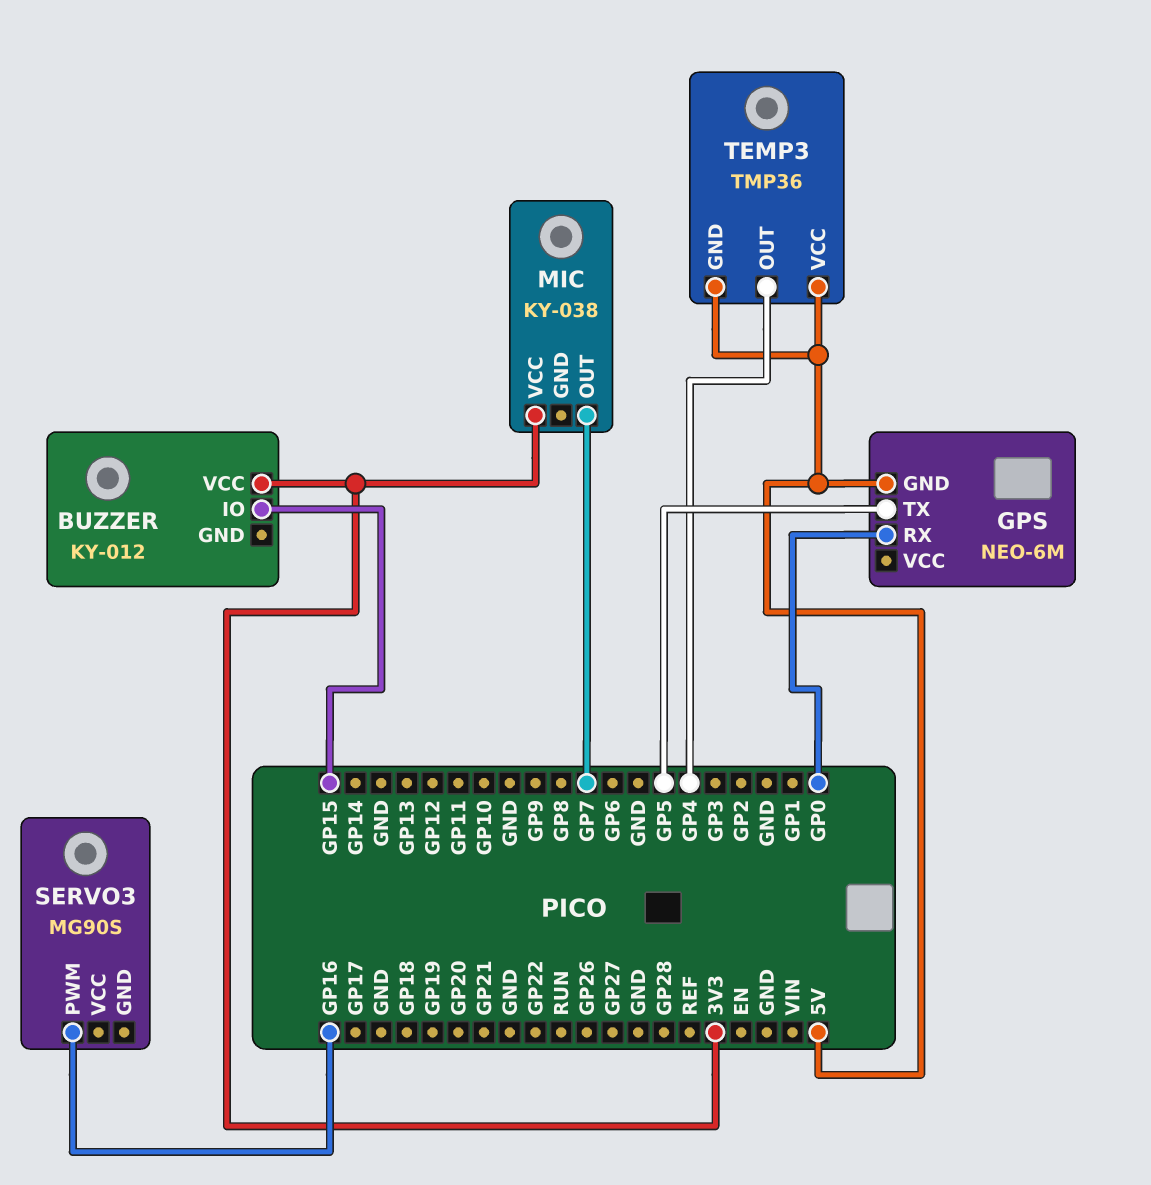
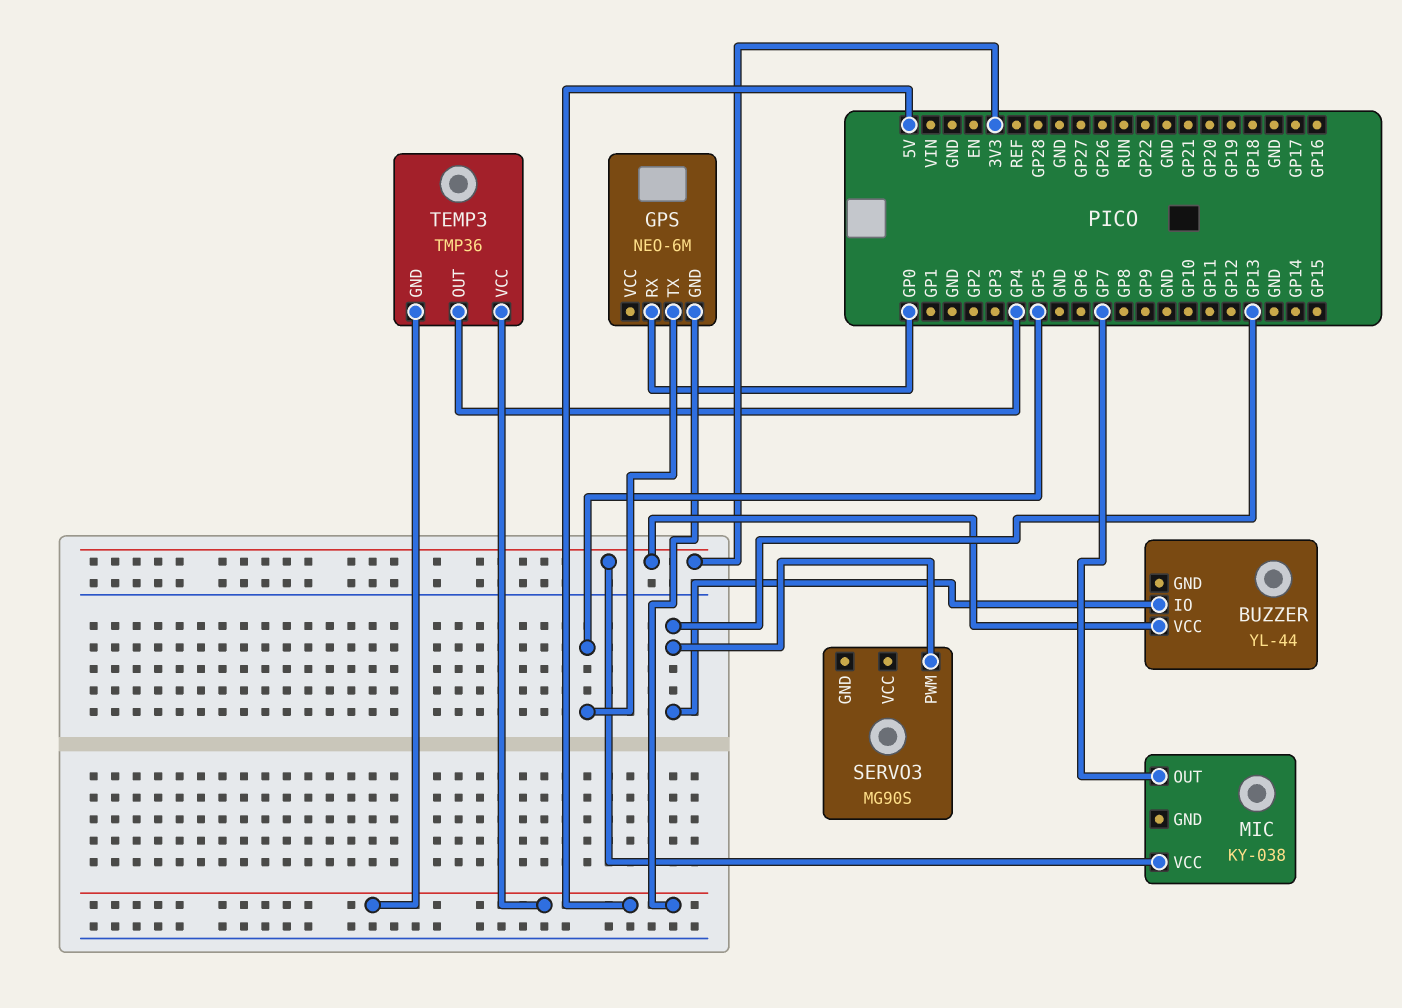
BUZZER: KY-012 -> YL-44
BUZZER pin IO: GP15 -> GP13
SERVO3 pin PWM: GP16 -> GP13

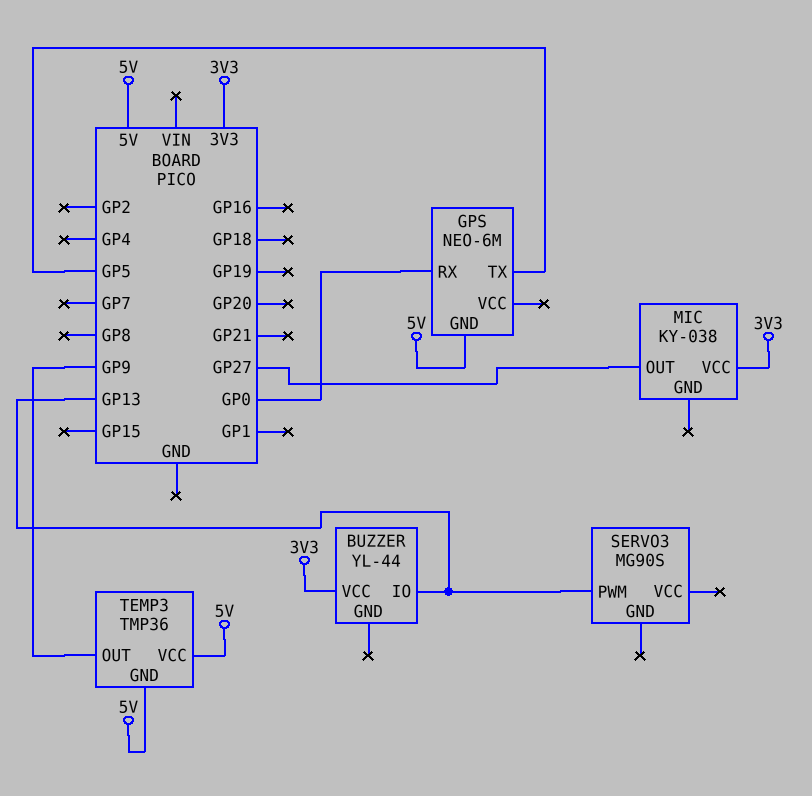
MIC pin OUT: GP7 -> GP27
TEMP3 pin OUT: GP4 -> GP9

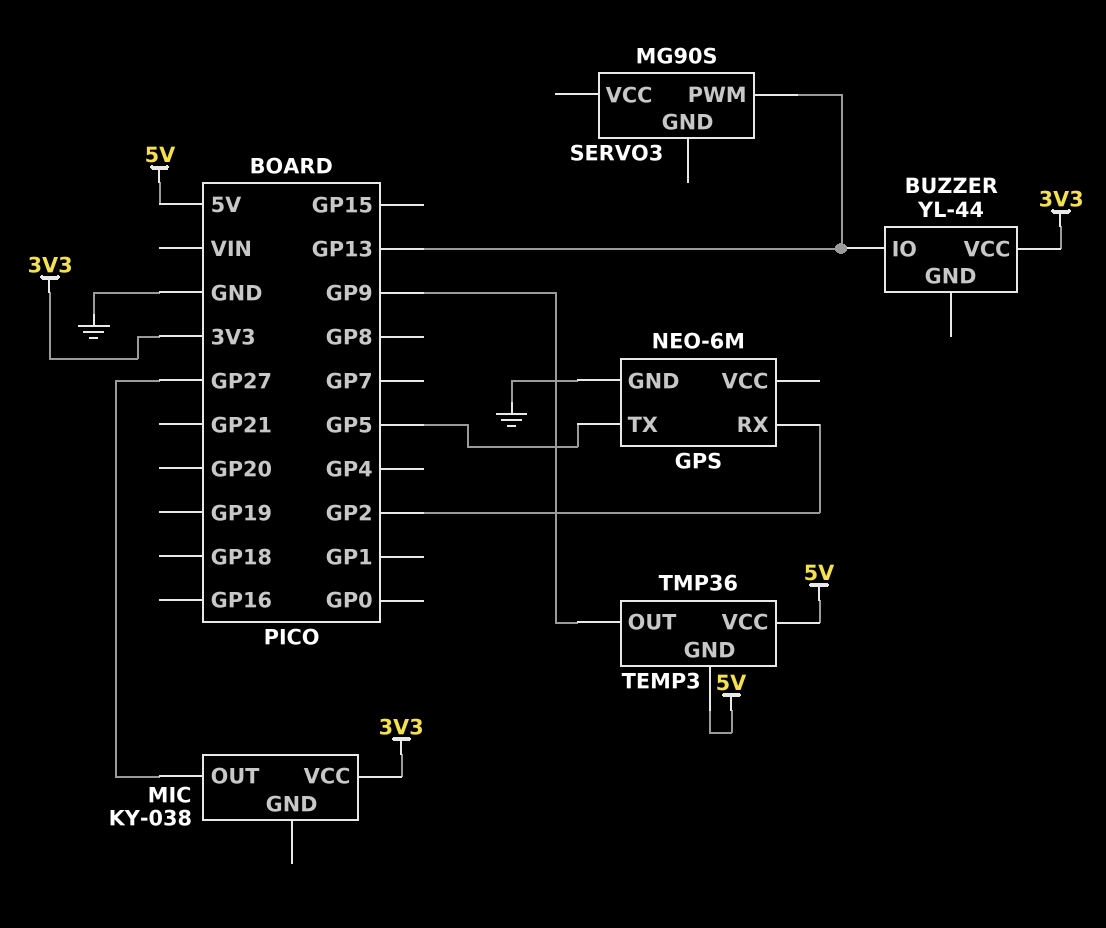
GPS pin GND: 5V -> GND
GPS pin RX: GP0 -> GP2

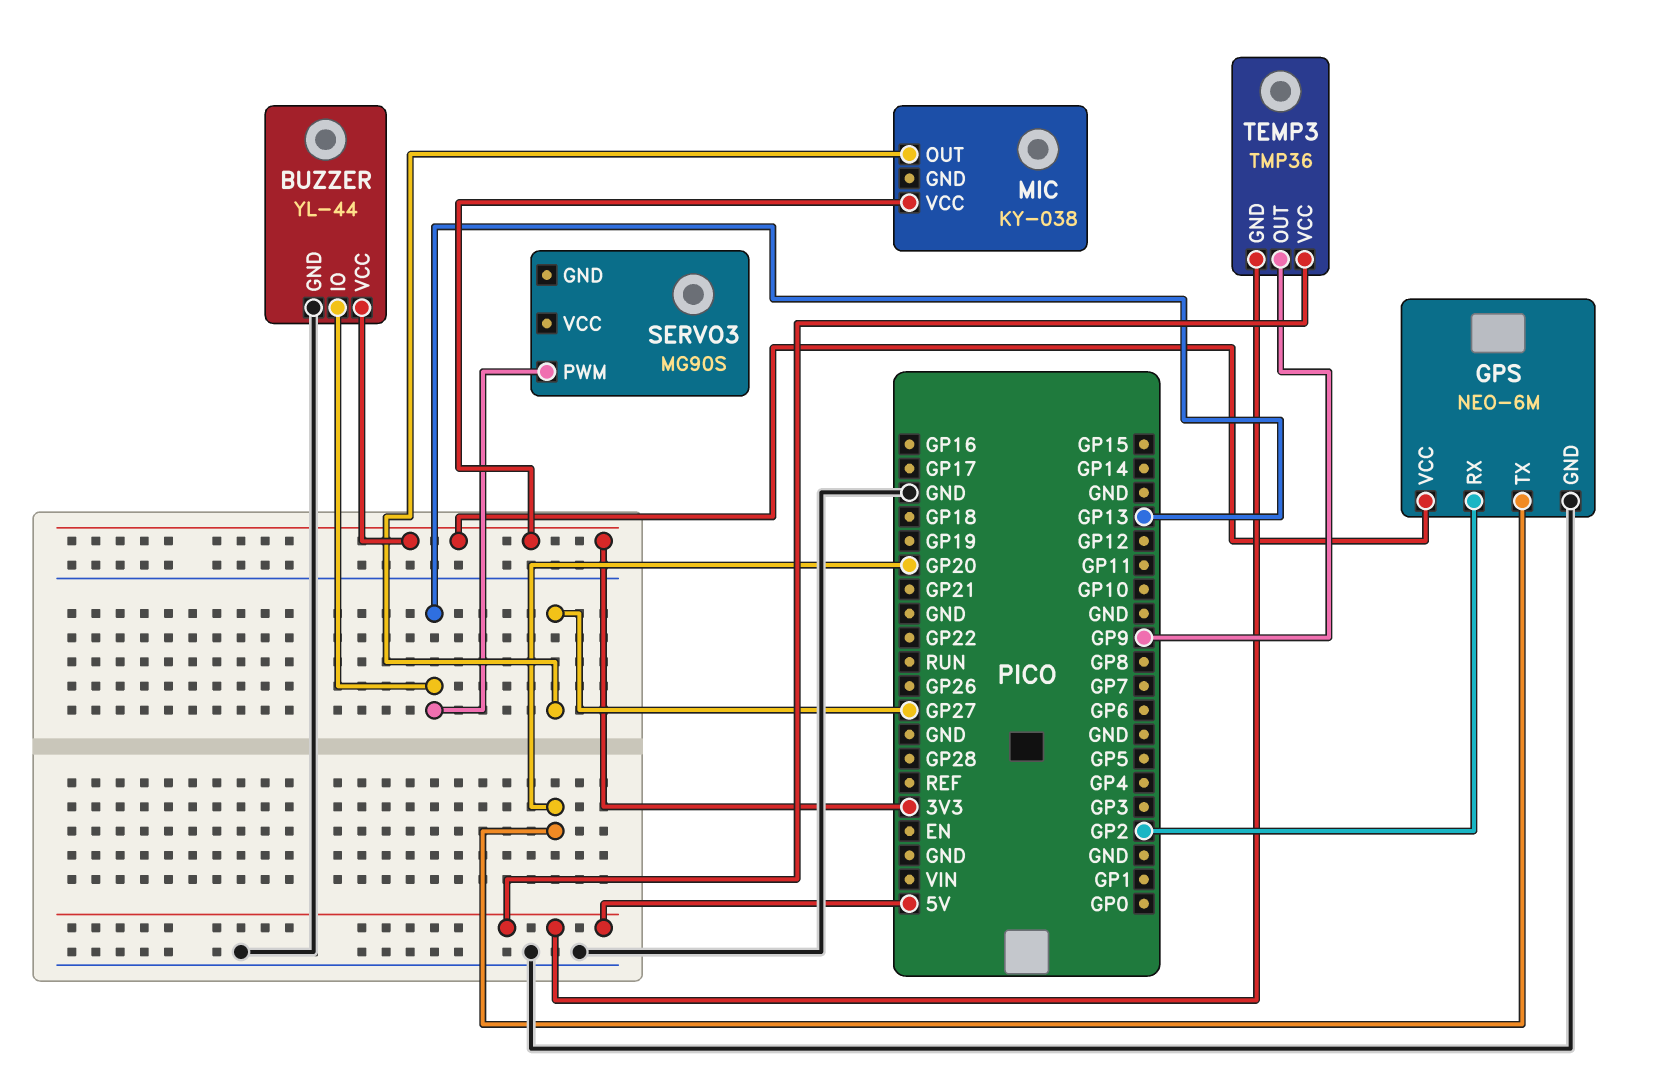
BUZZER pin GND: none -> GND
GPS pin TX: GP5 -> GP20
GPS pin VCC: none -> 3V3

